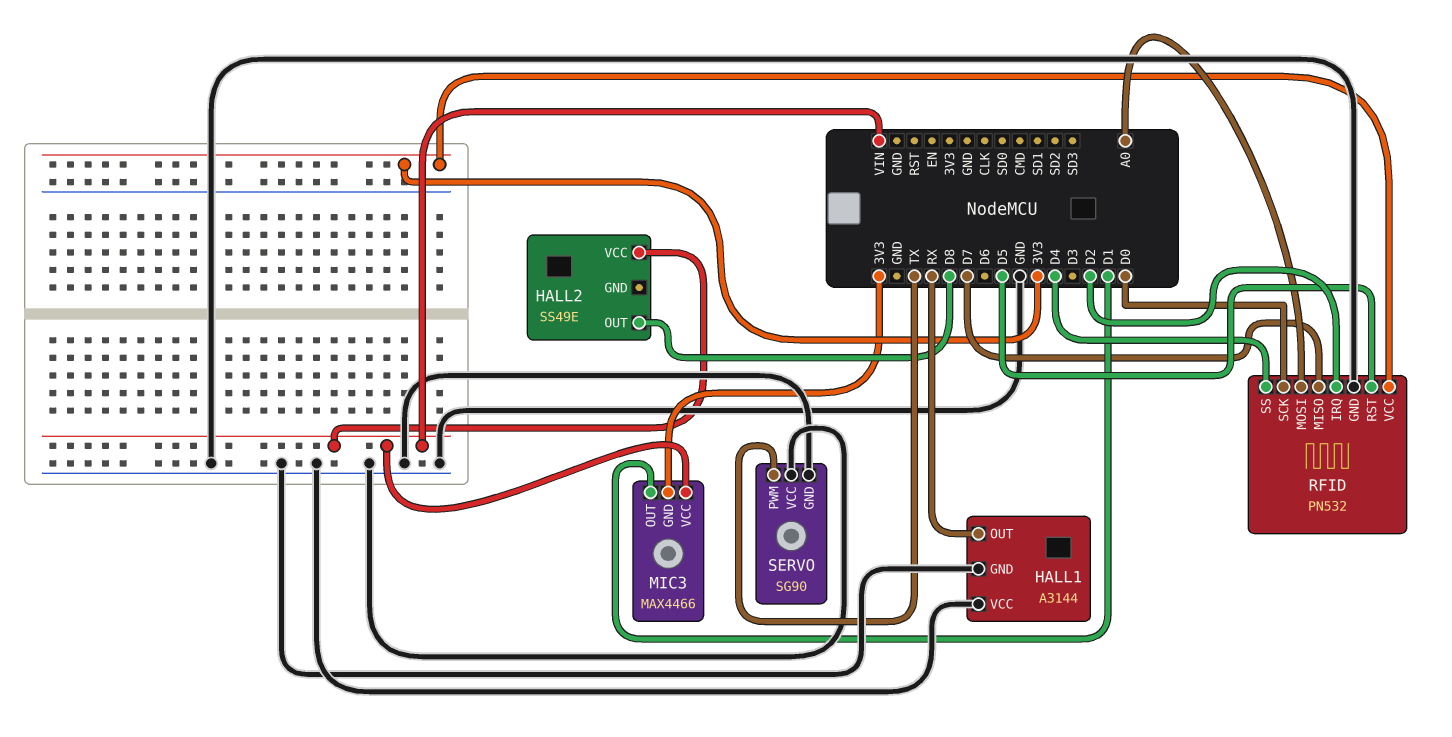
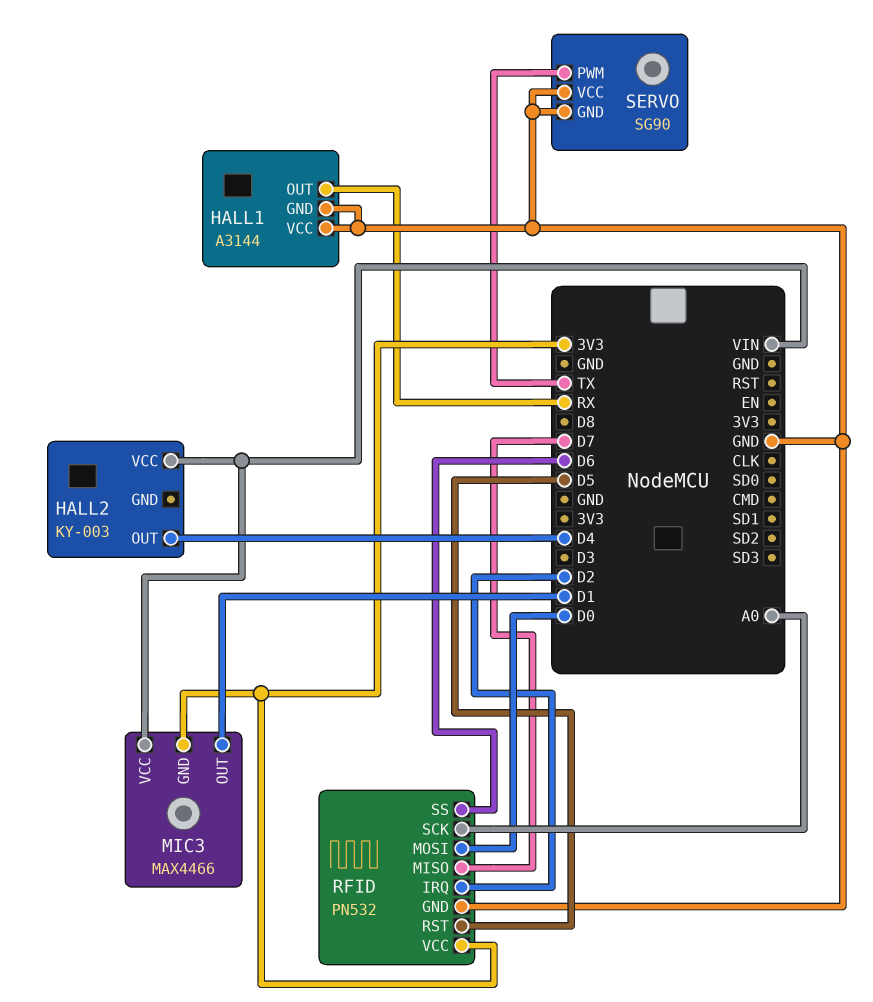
HALL2: SS49E -> KY-003
HALL2 pin OUT: D8 -> D4
RFID pin MOSI: A0 -> D0
RFID pin SCK: D0 -> A0
RFID pin SS: D4 -> D6

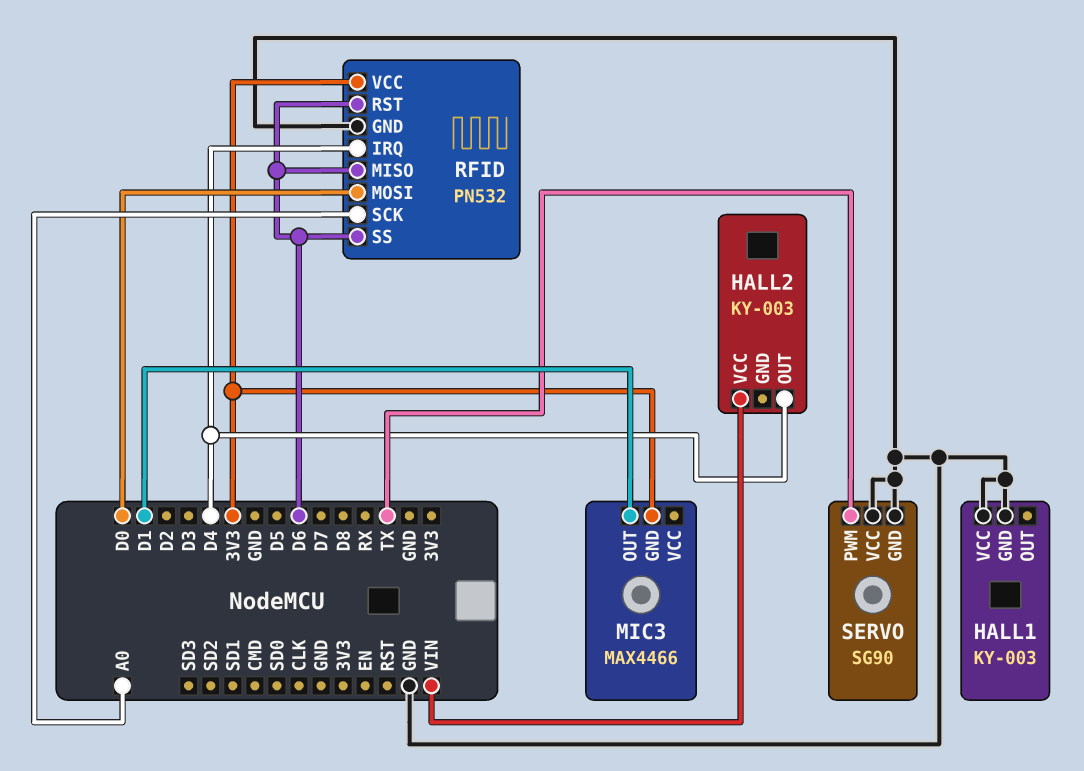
HALL1: A3144 -> KY-003
HALL1 pin OUT: RX -> none
MIC3 pin VCC: VIN -> none
RFID pin IRQ: D2 -> D4
RFID pin MISO: D7 -> D6
RFID pin RST: D5 -> D6

